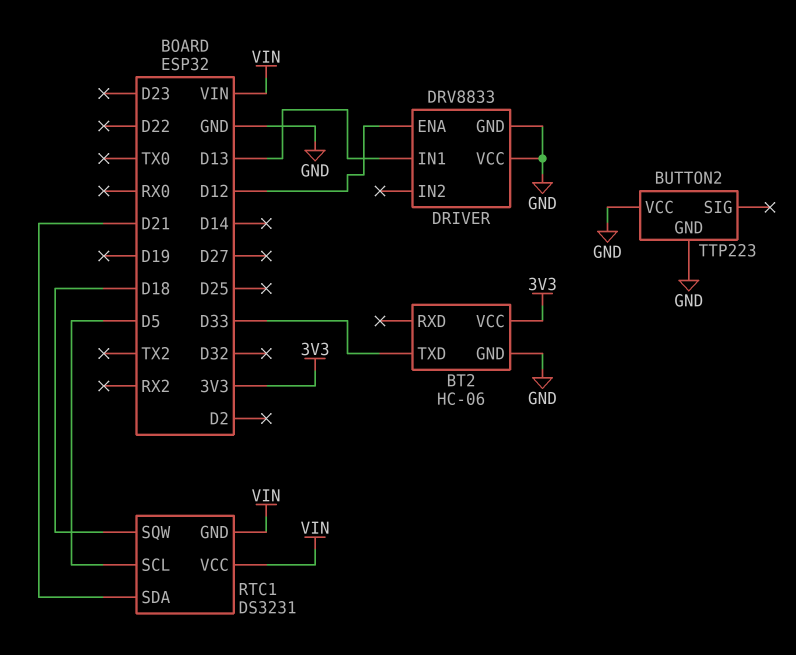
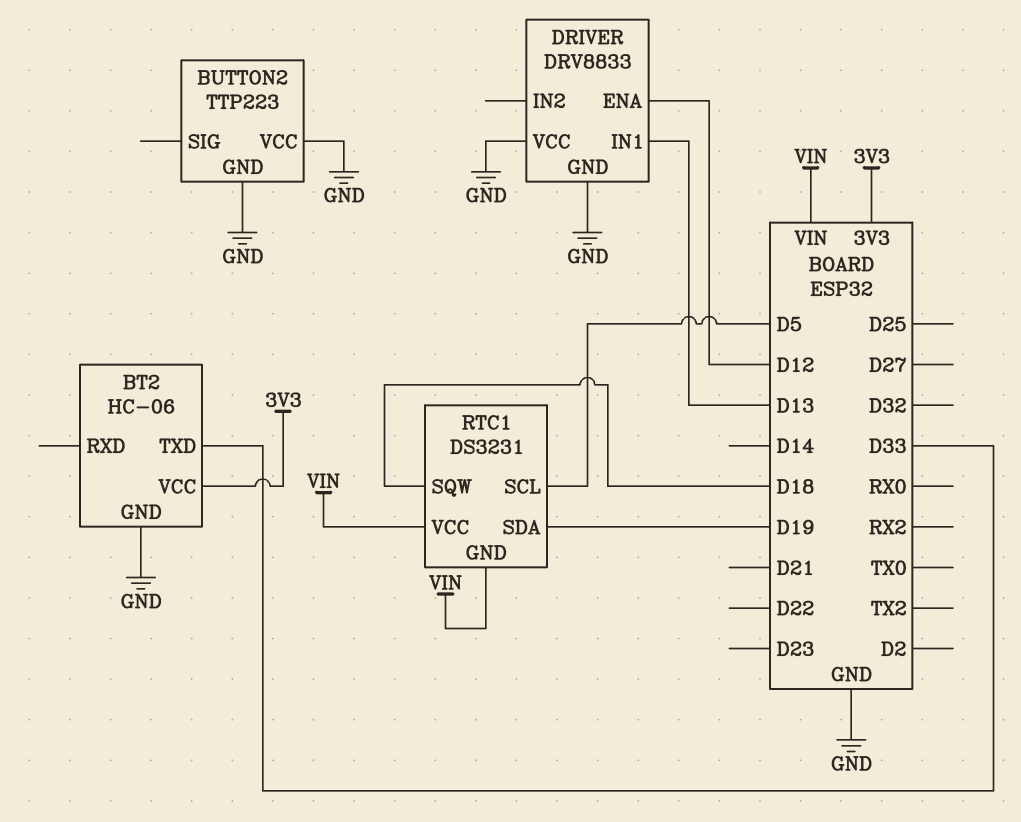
RTC1 pin SDA: D21 -> D19

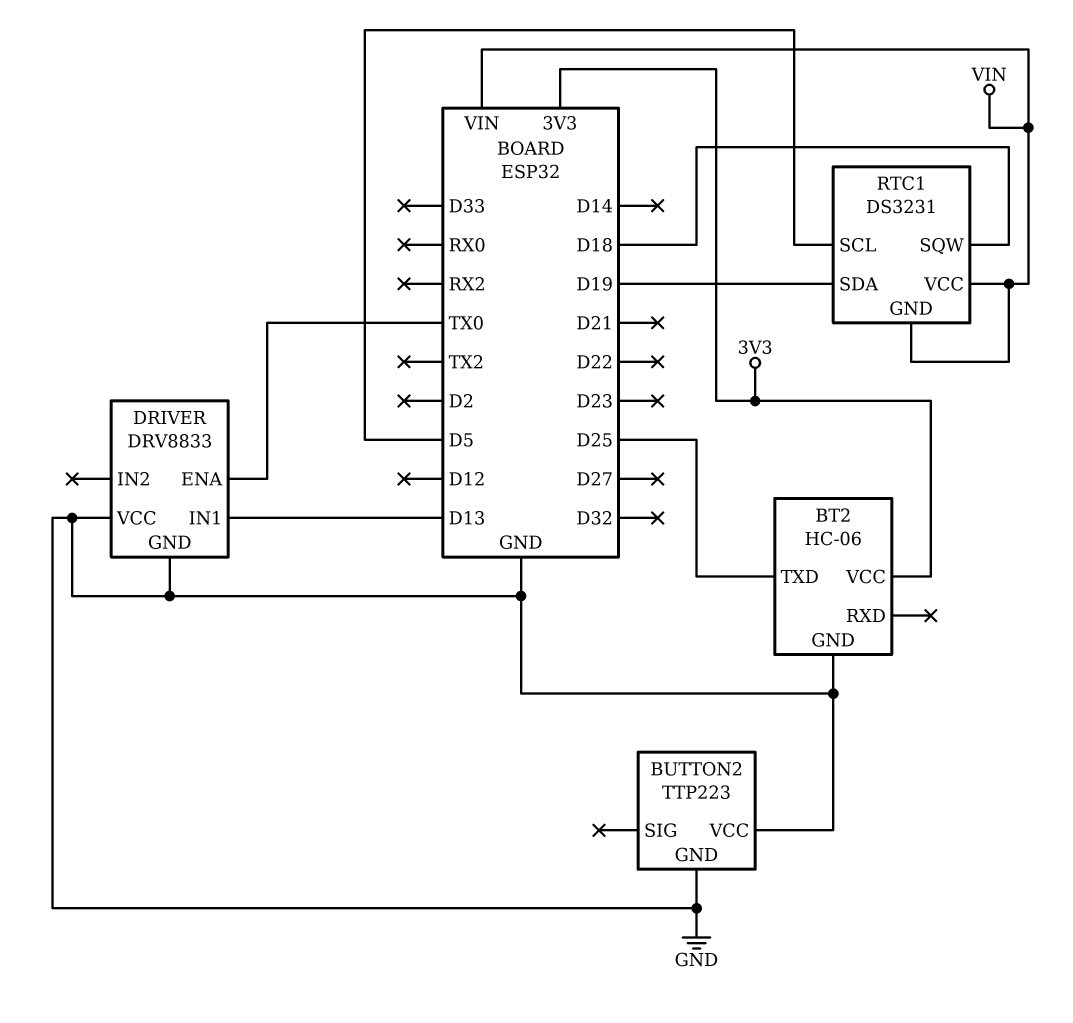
BT2 pin TXD: D33 -> D25
DRIVER pin ENA: D12 -> TX0

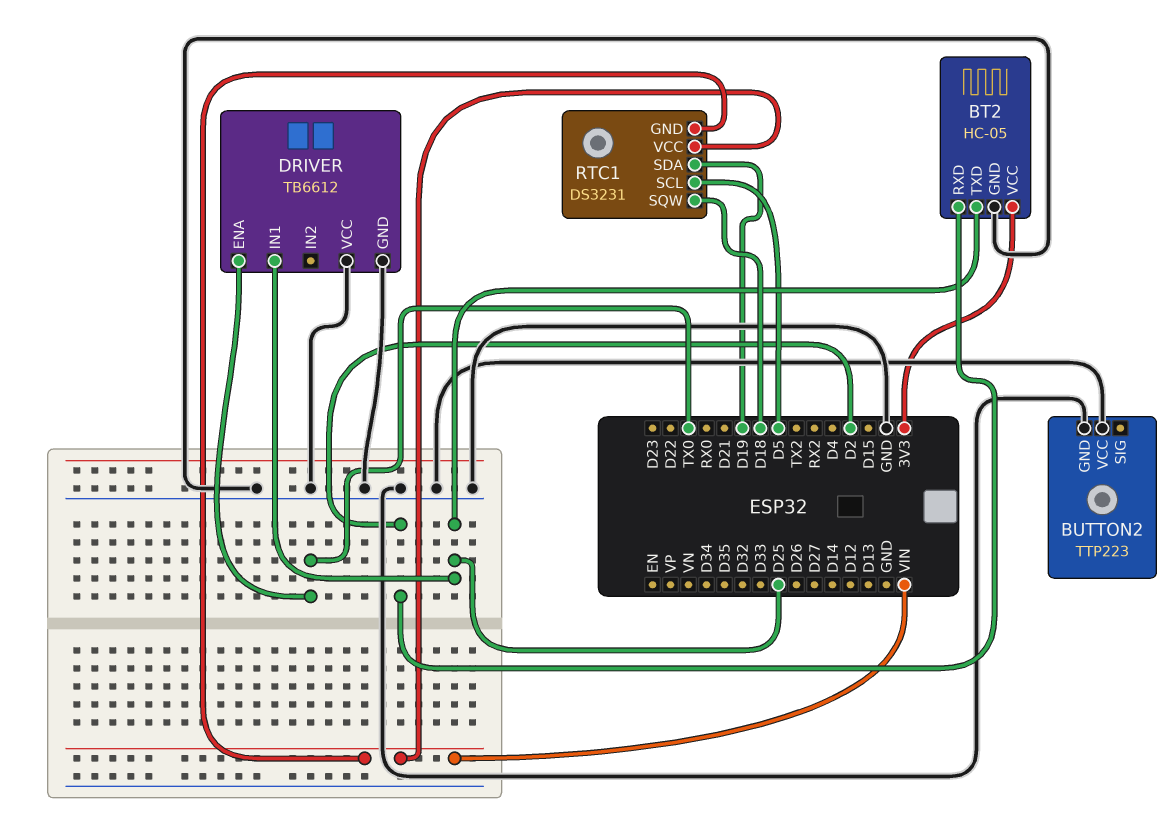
BT2: HC-06 -> HC-05
BT2 pin RXD: none -> D2
DRIVER: DRV8833 -> TB6612
DRIVER pin IN1: D13 -> D25

